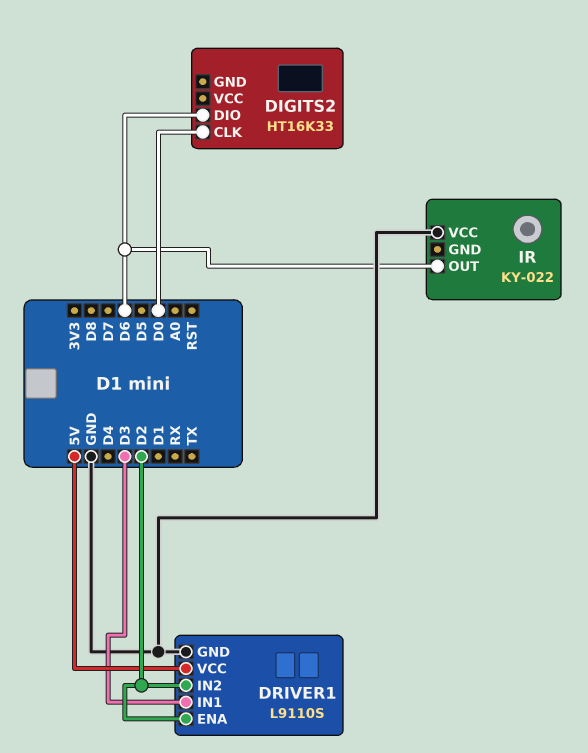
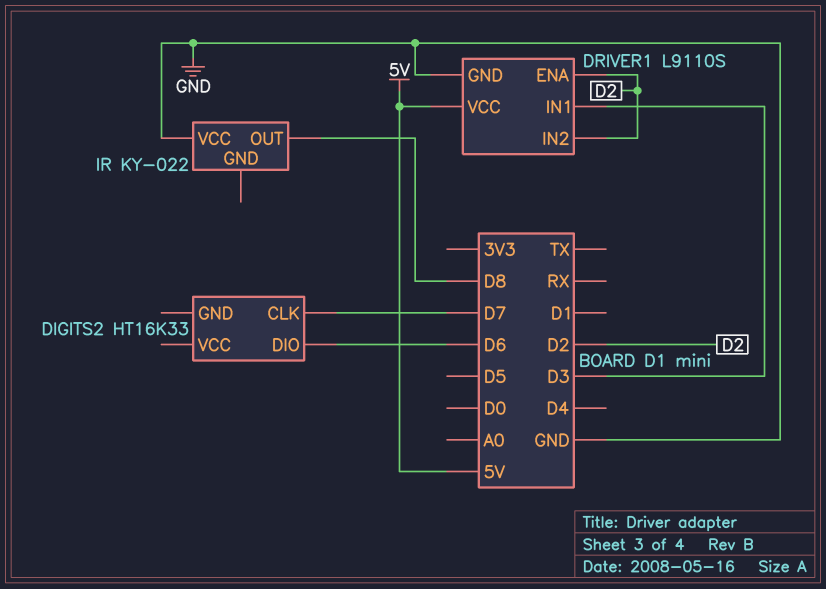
DIGITS2 pin CLK: D0 -> D7
IR pin OUT: D6 -> D8

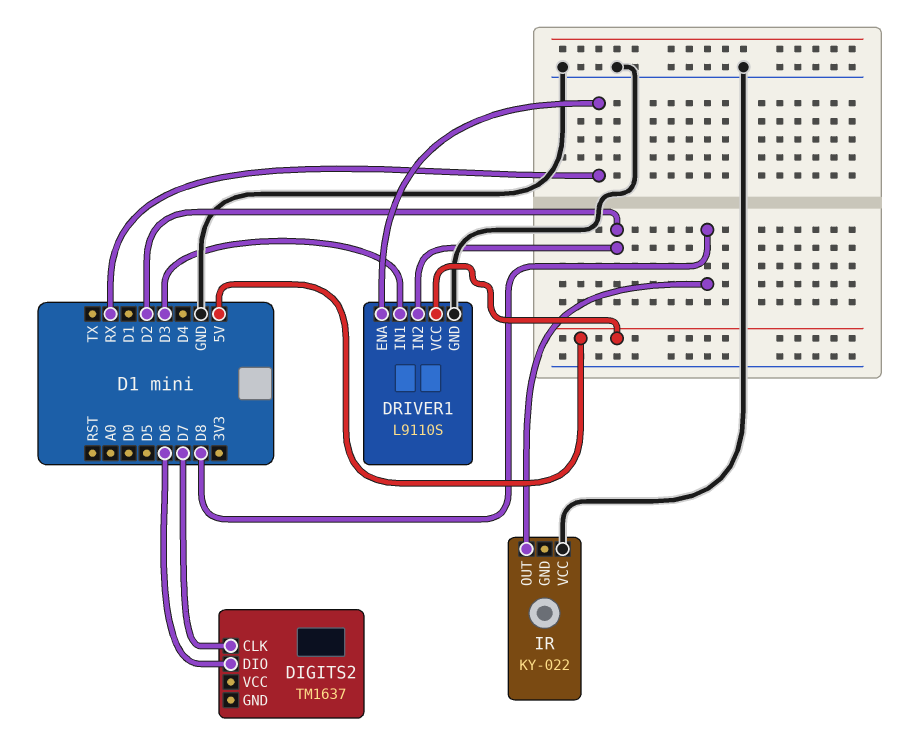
DIGITS2: HT16K33 -> TM1637
DRIVER1 pin ENA: D2 -> RX

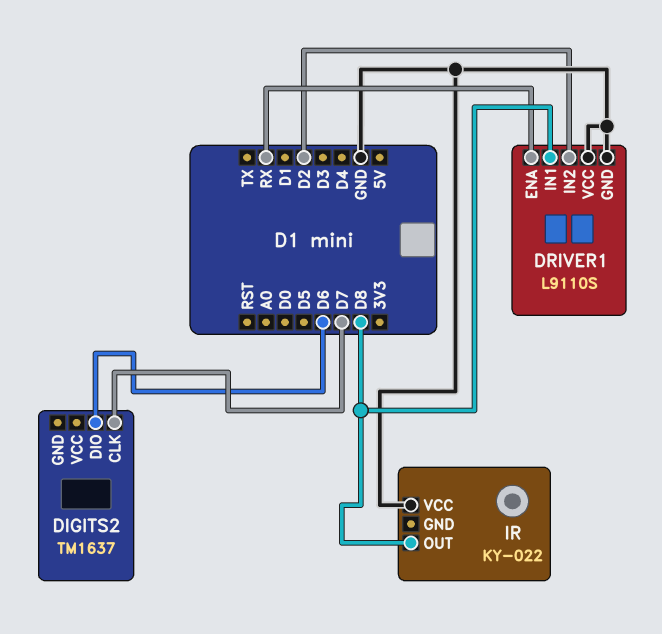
DRIVER1 pin IN1: D3 -> D8
DRIVER1 pin VCC: 5V -> GND

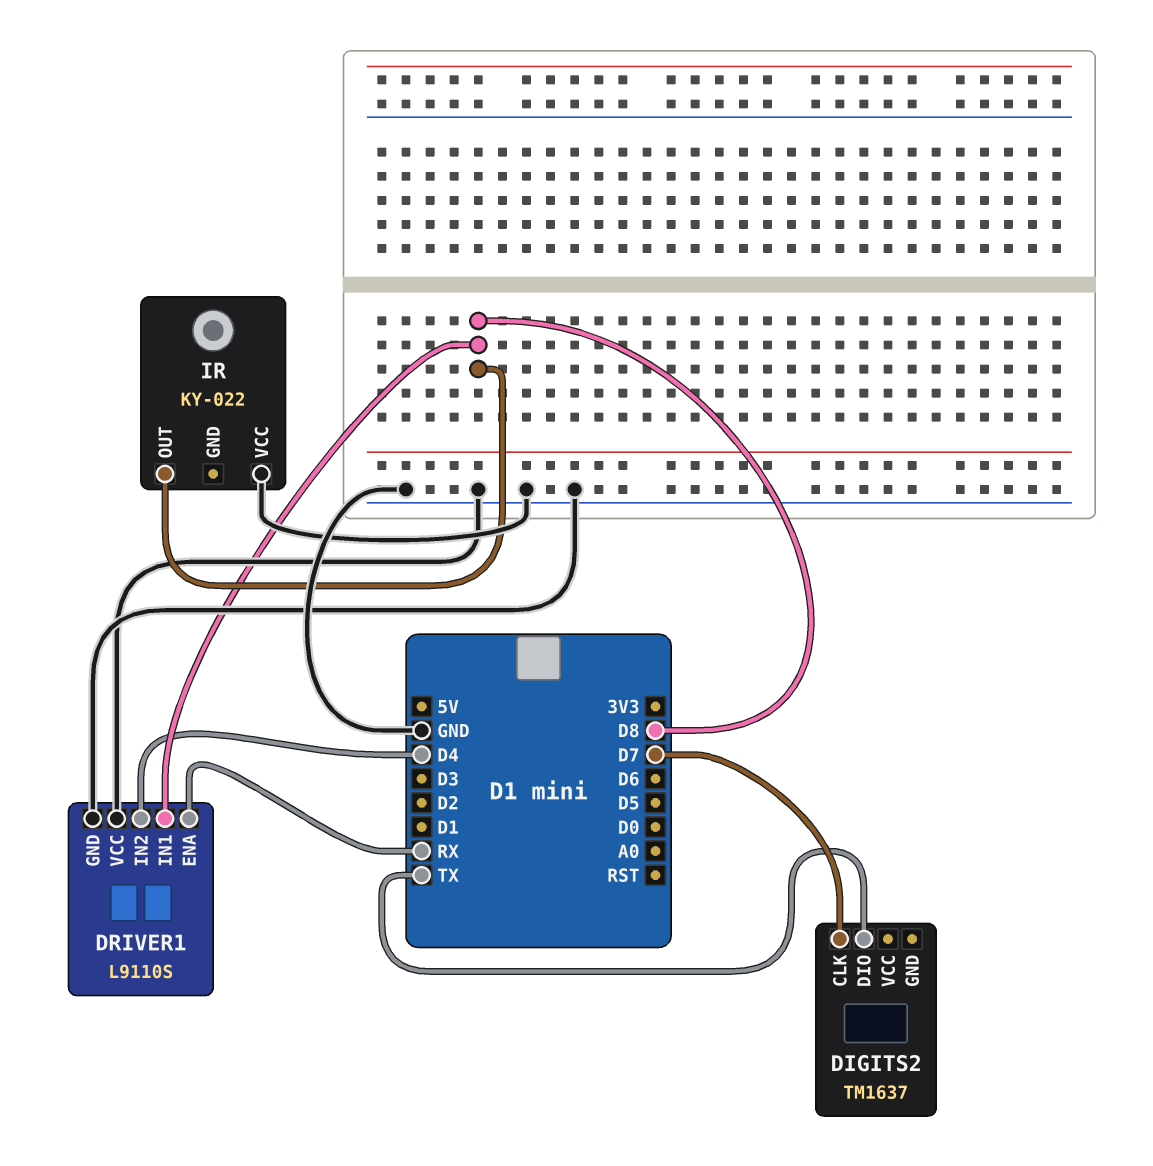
DIGITS2 pin DIO: D6 -> TX
DRIVER1 pin IN2: D2 -> D4

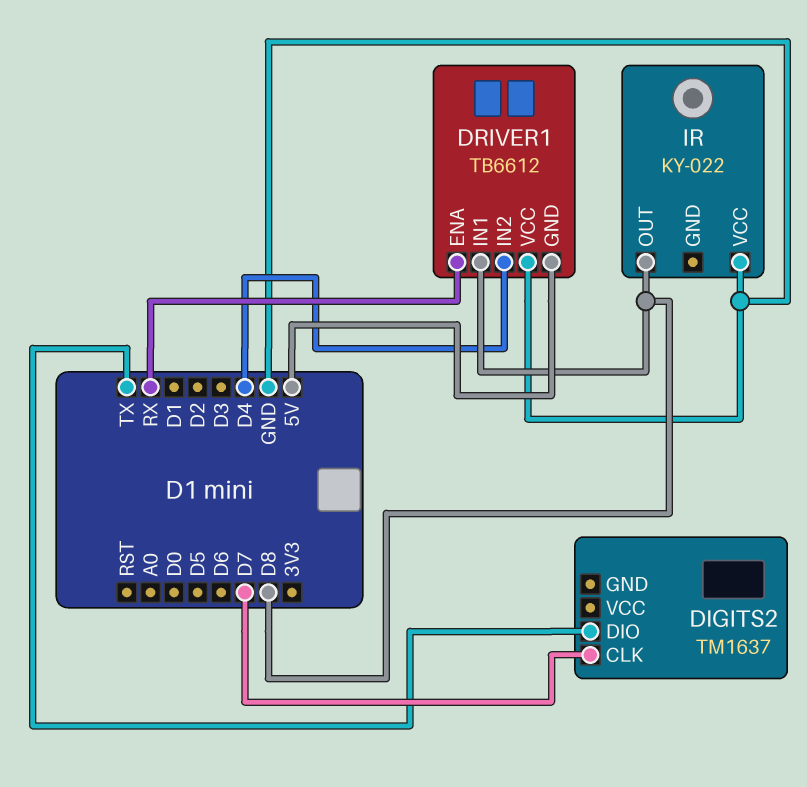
DRIVER1: L9110S -> TB6612
DRIVER1 pin GND: GND -> 5V

